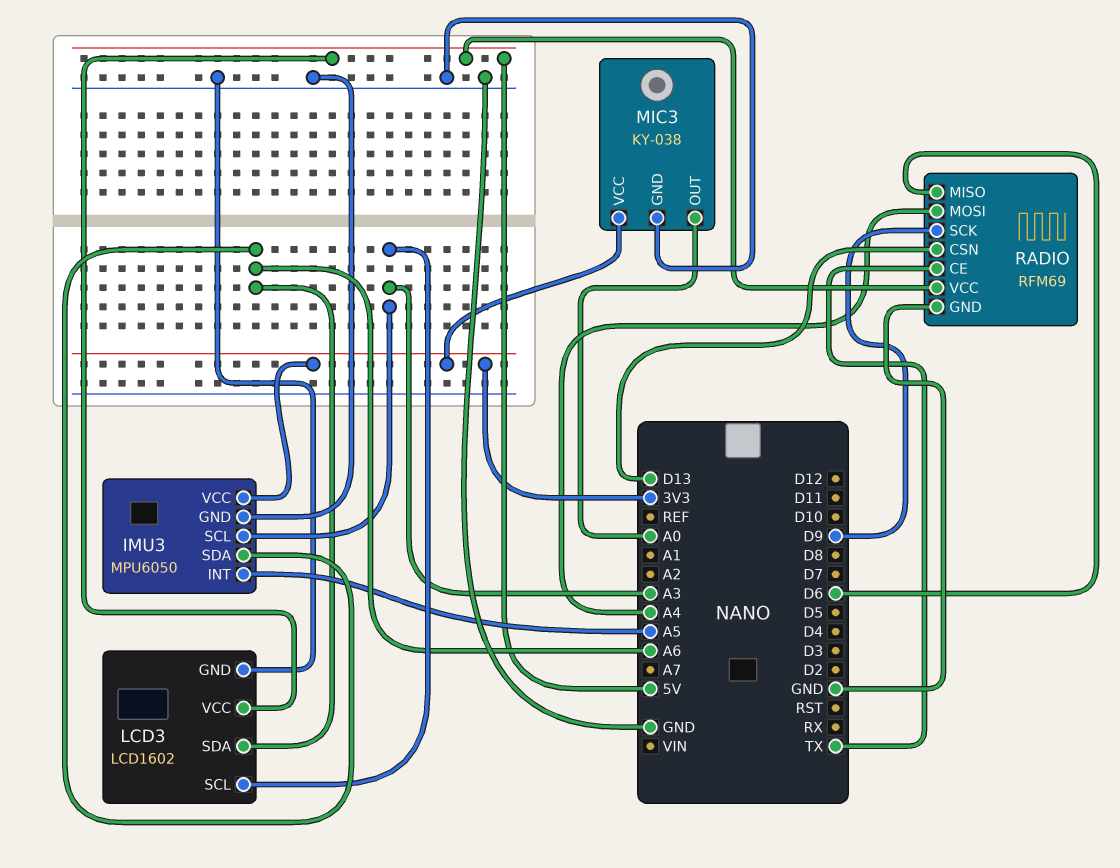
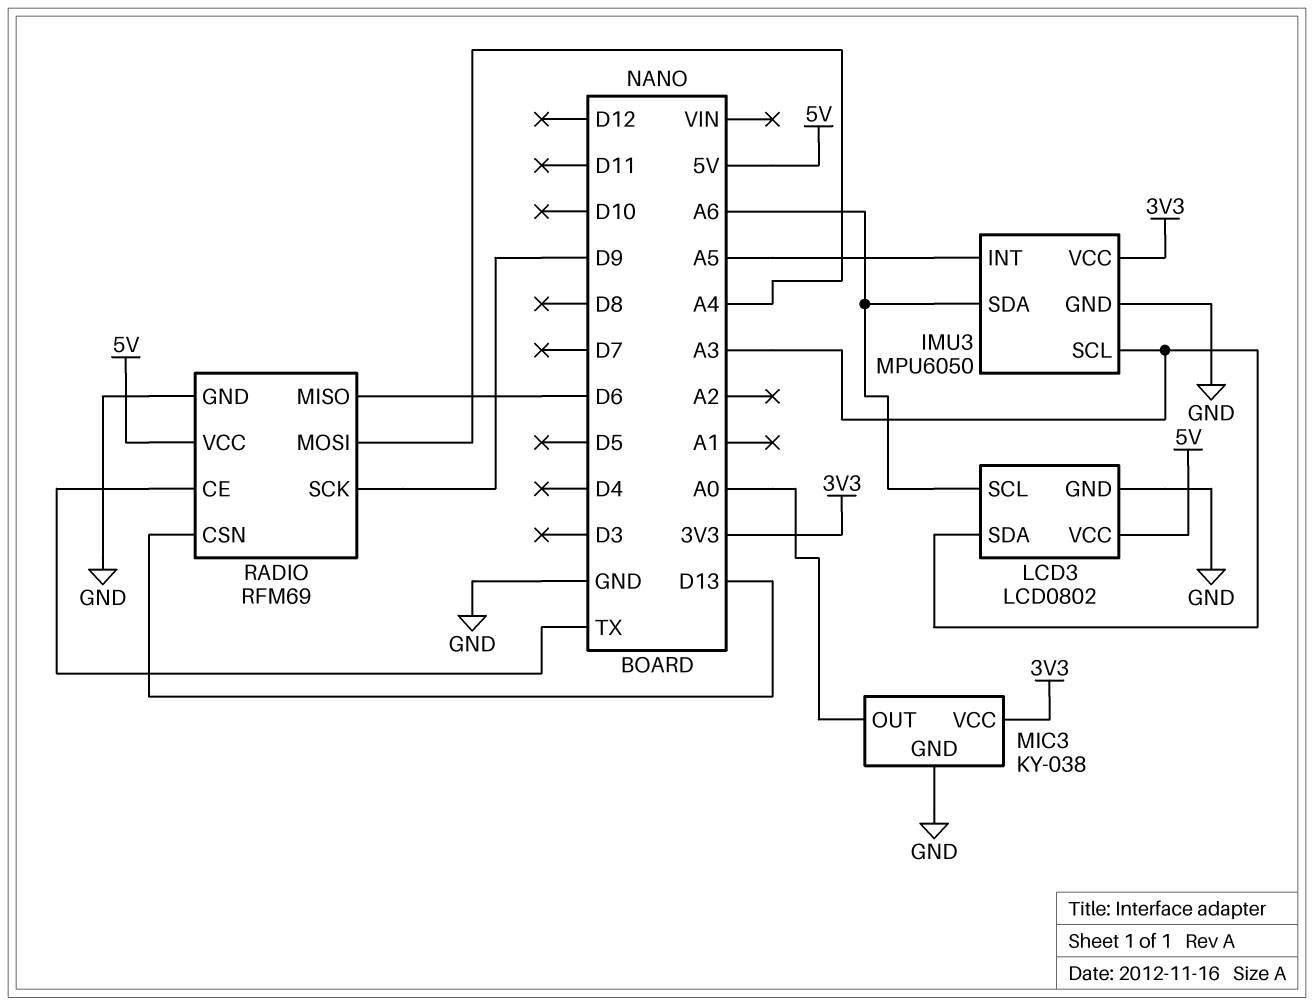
LCD3: LCD1602 -> LCD0802
LCD3 pin SCL: A3 -> A6
LCD3 pin SDA: A6 -> A3

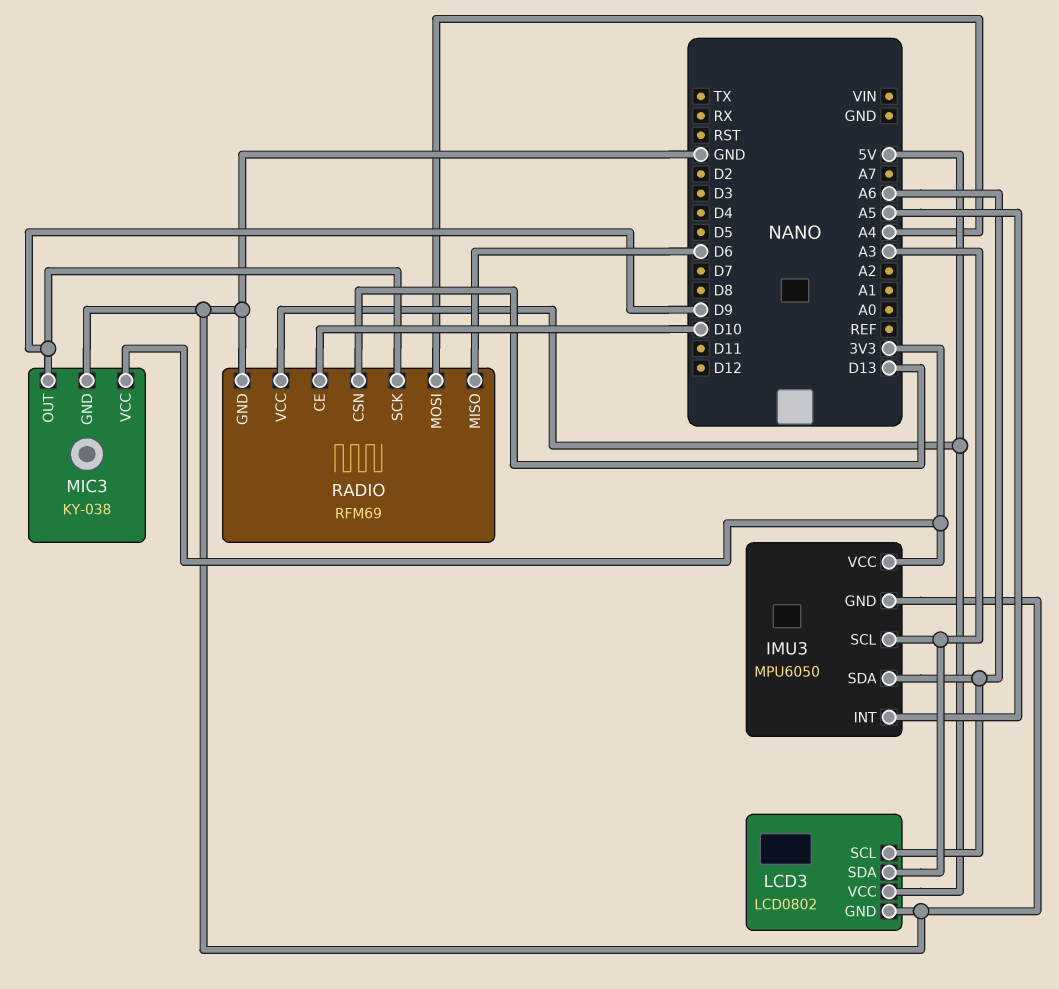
MIC3 pin OUT: A0 -> D9
RADIO pin CE: TX -> D10

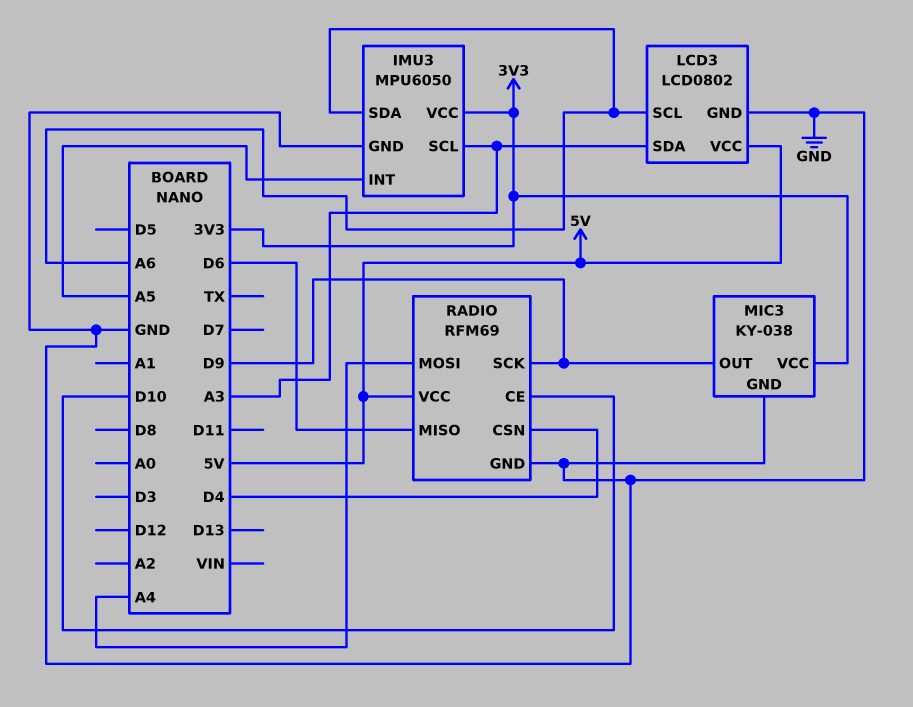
RADIO pin CSN: D13 -> D4

